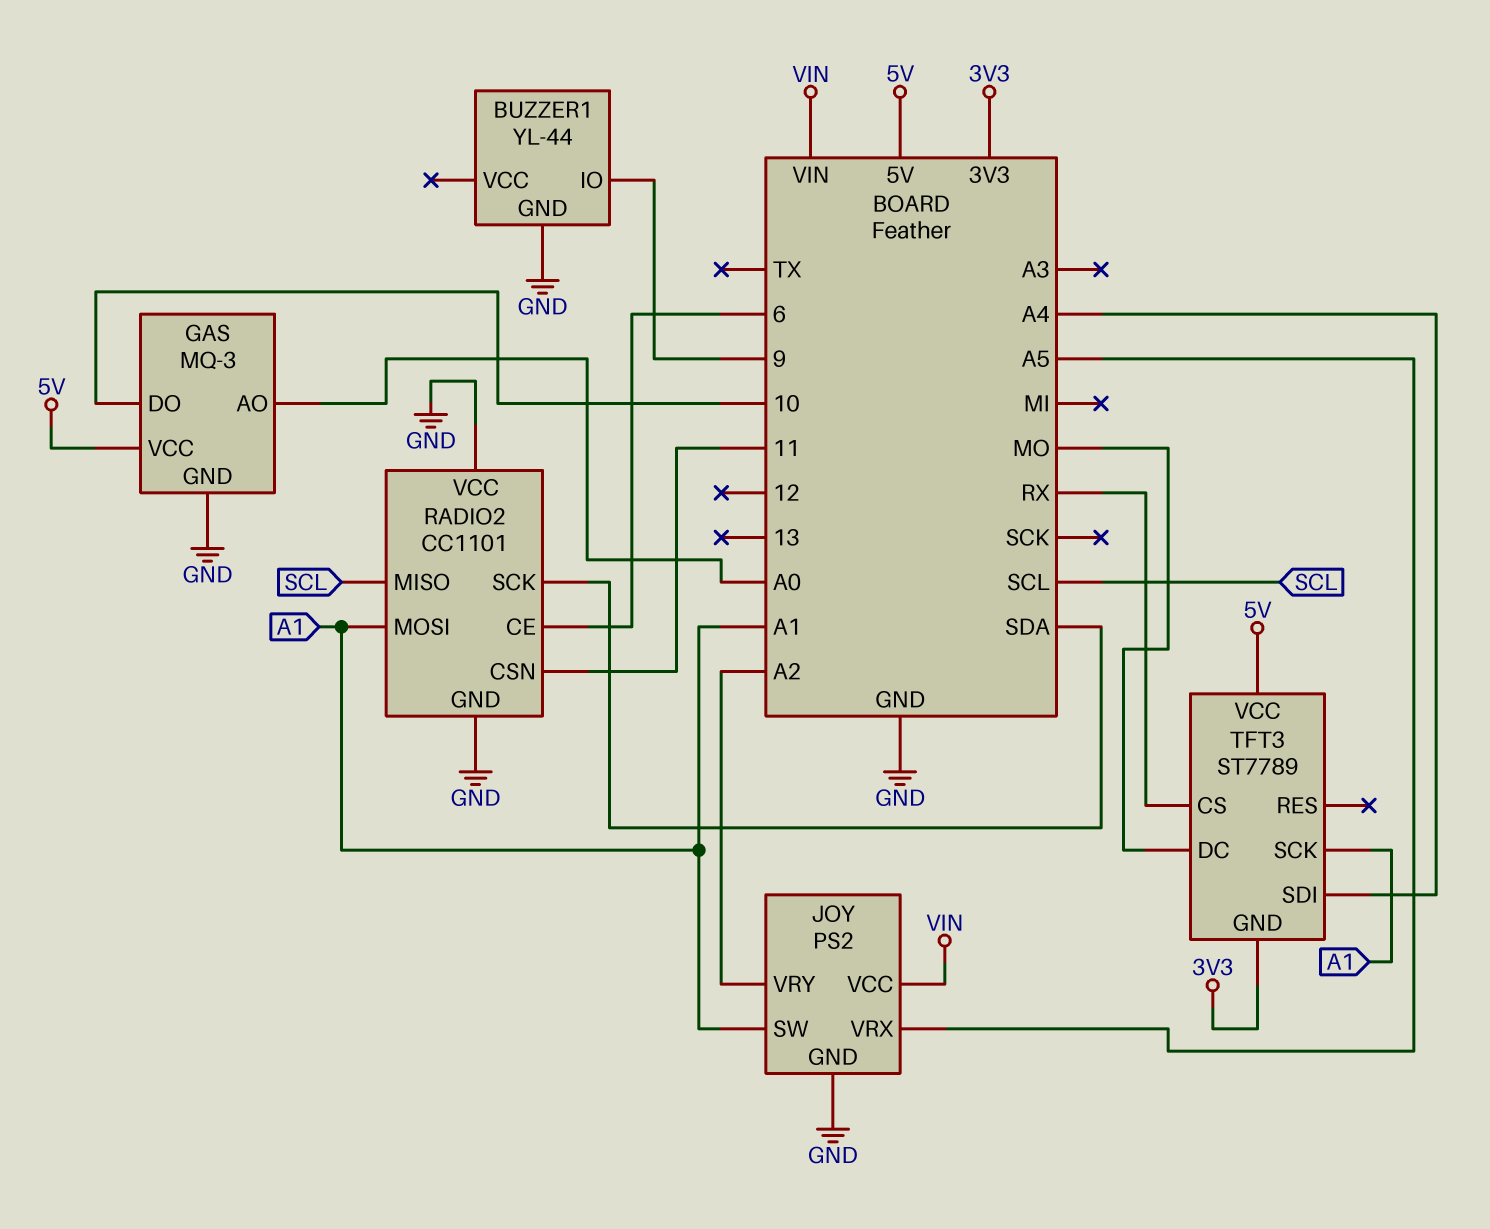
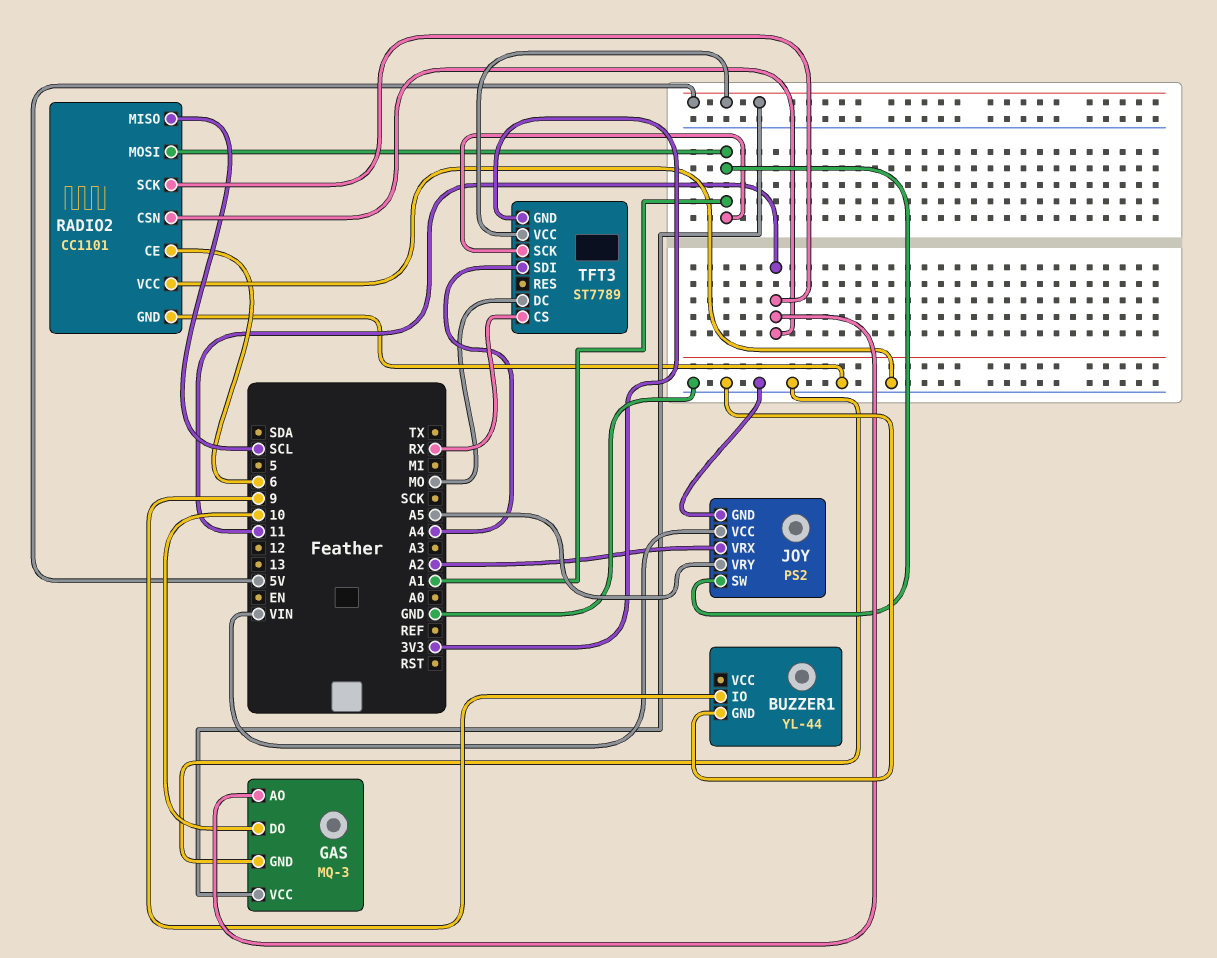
GAS pin AO: A0 -> 11
JOY pin VRX: A5 -> A2
JOY pin VRY: A2 -> A5
RADIO2 pin SCK: SDA -> 11

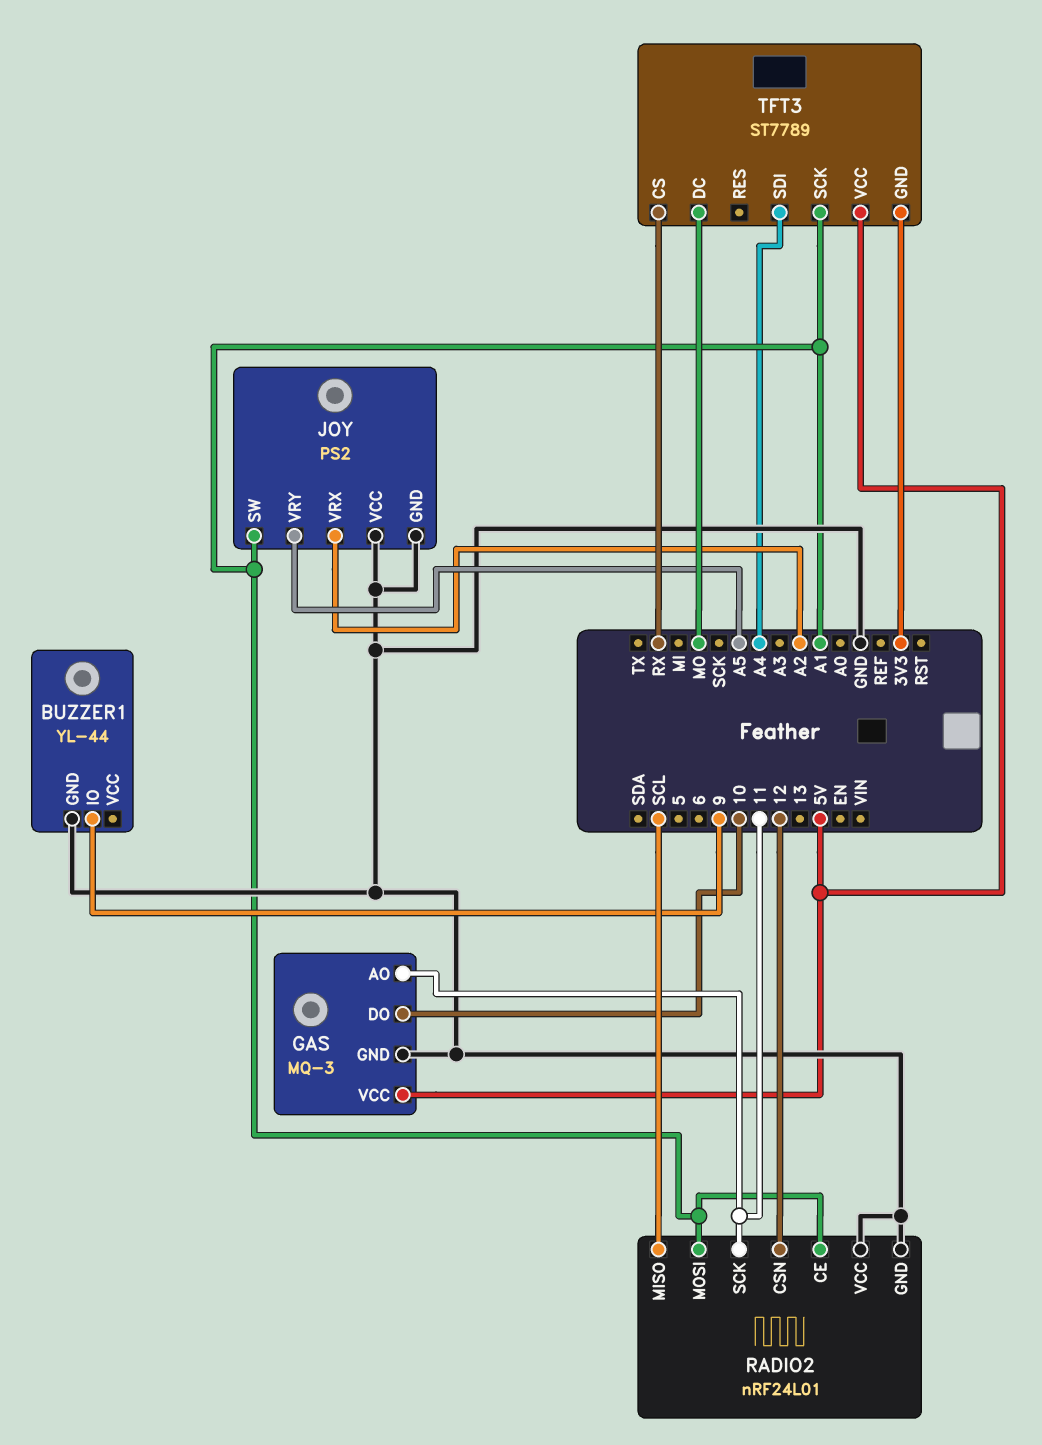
JOY pin VCC: VIN -> GND
RADIO2: CC1101 -> nRF24L01
RADIO2 pin CE: 6 -> A1
RADIO2 pin CSN: 11 -> 12

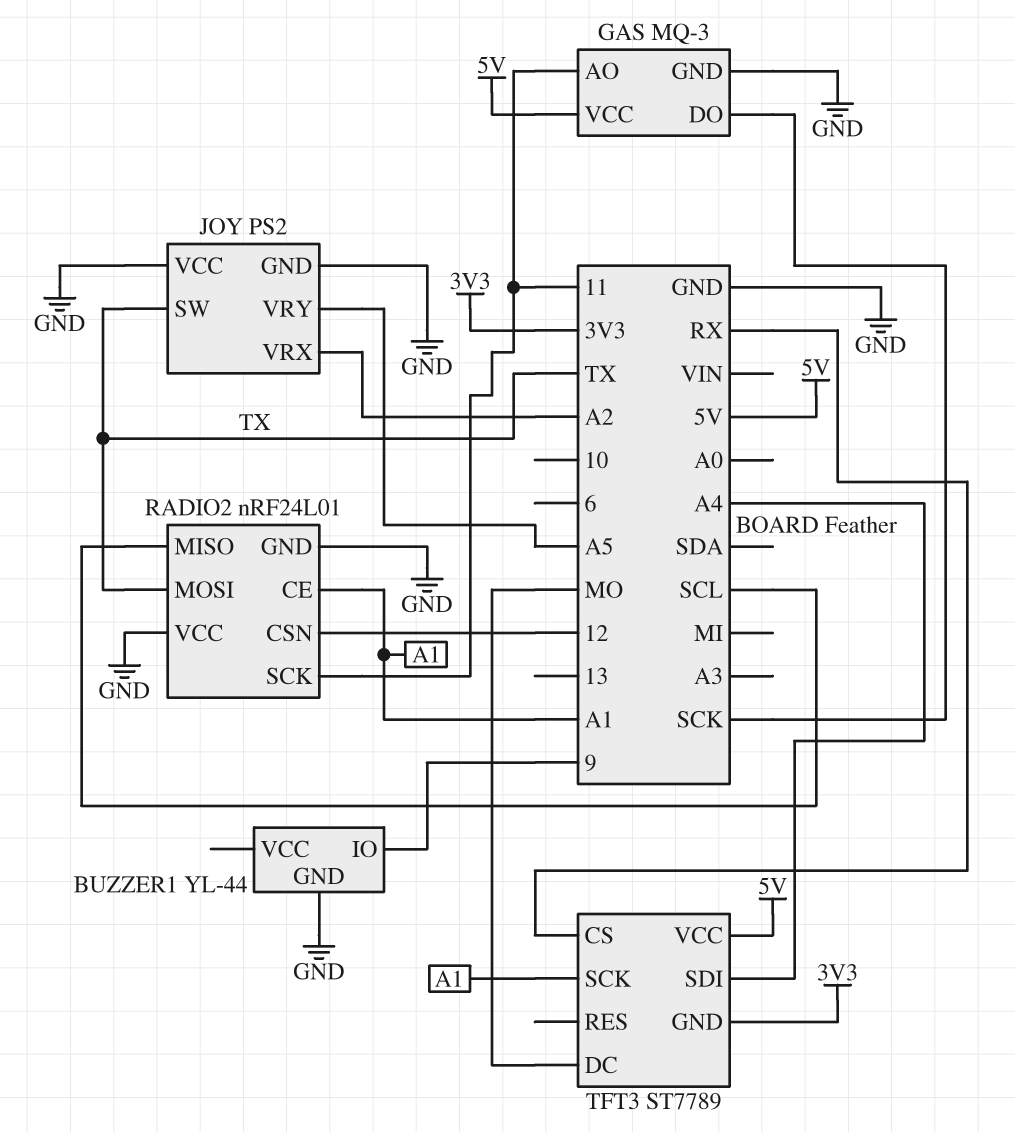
GAS pin DO: 10 -> SCK
JOY pin SW: A1 -> TX
RADIO2 pin MOSI: A1 -> TX

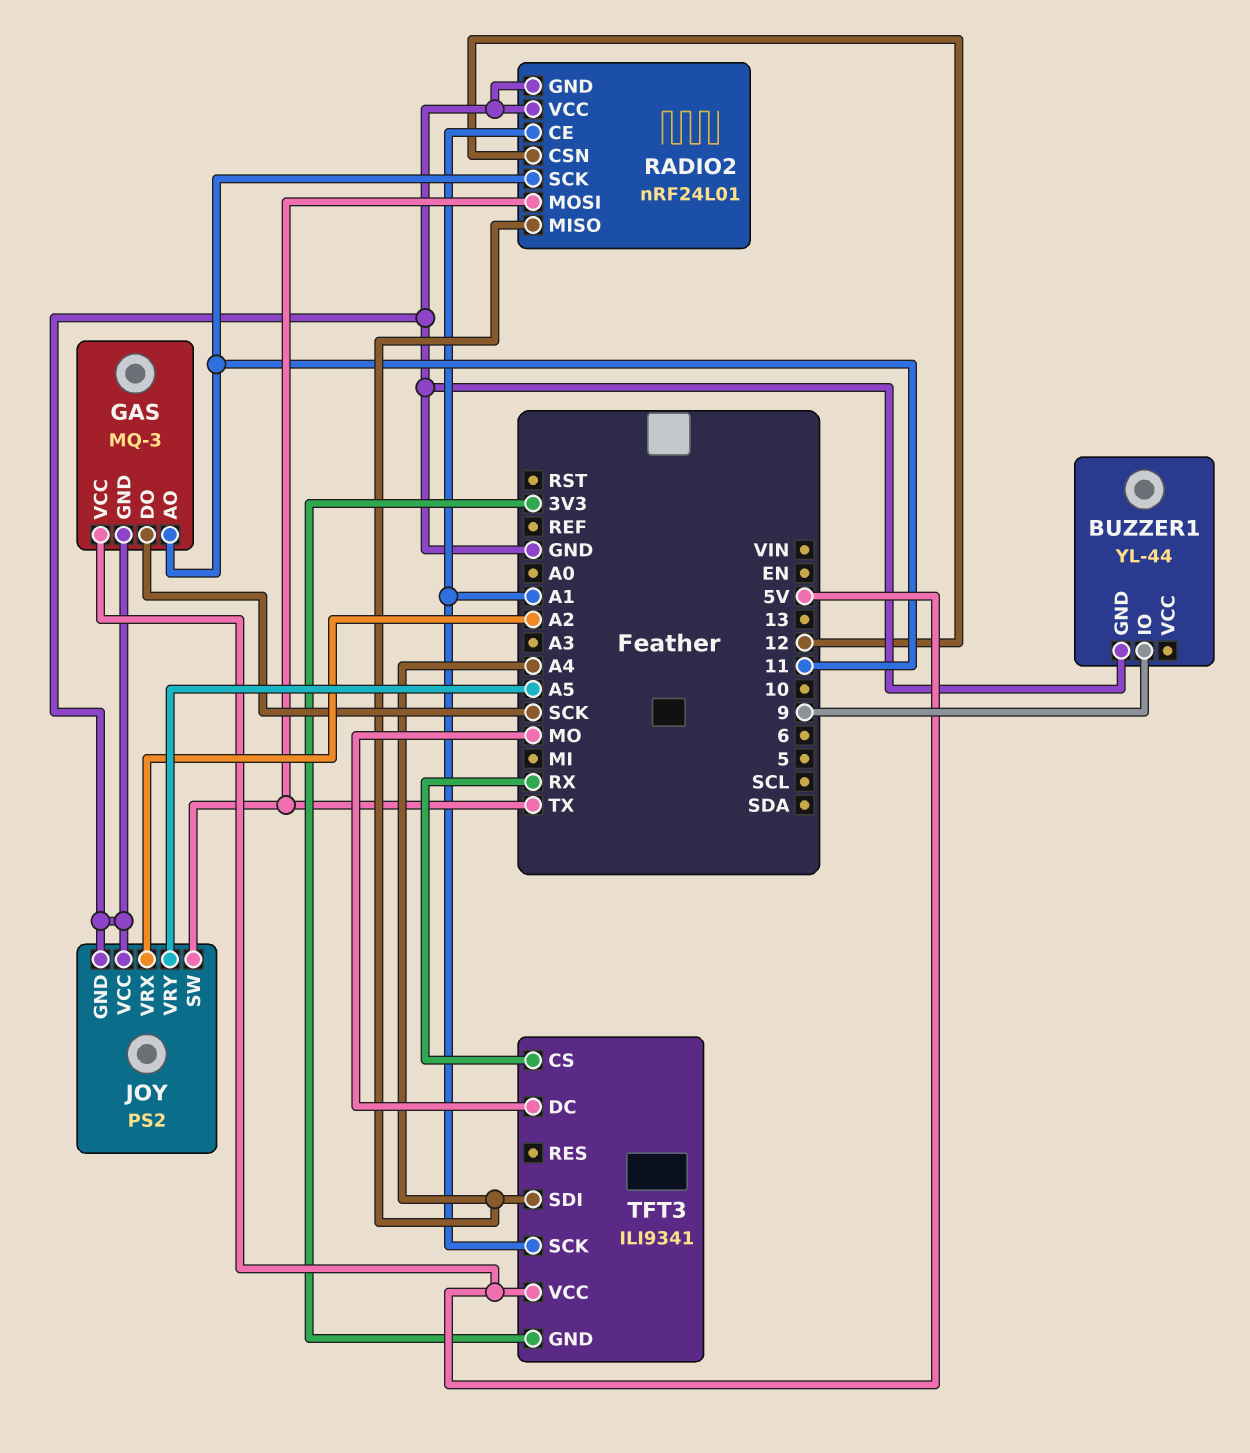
RADIO2 pin MISO: SCL -> A4
TFT3: ST7789 -> ILI9341

